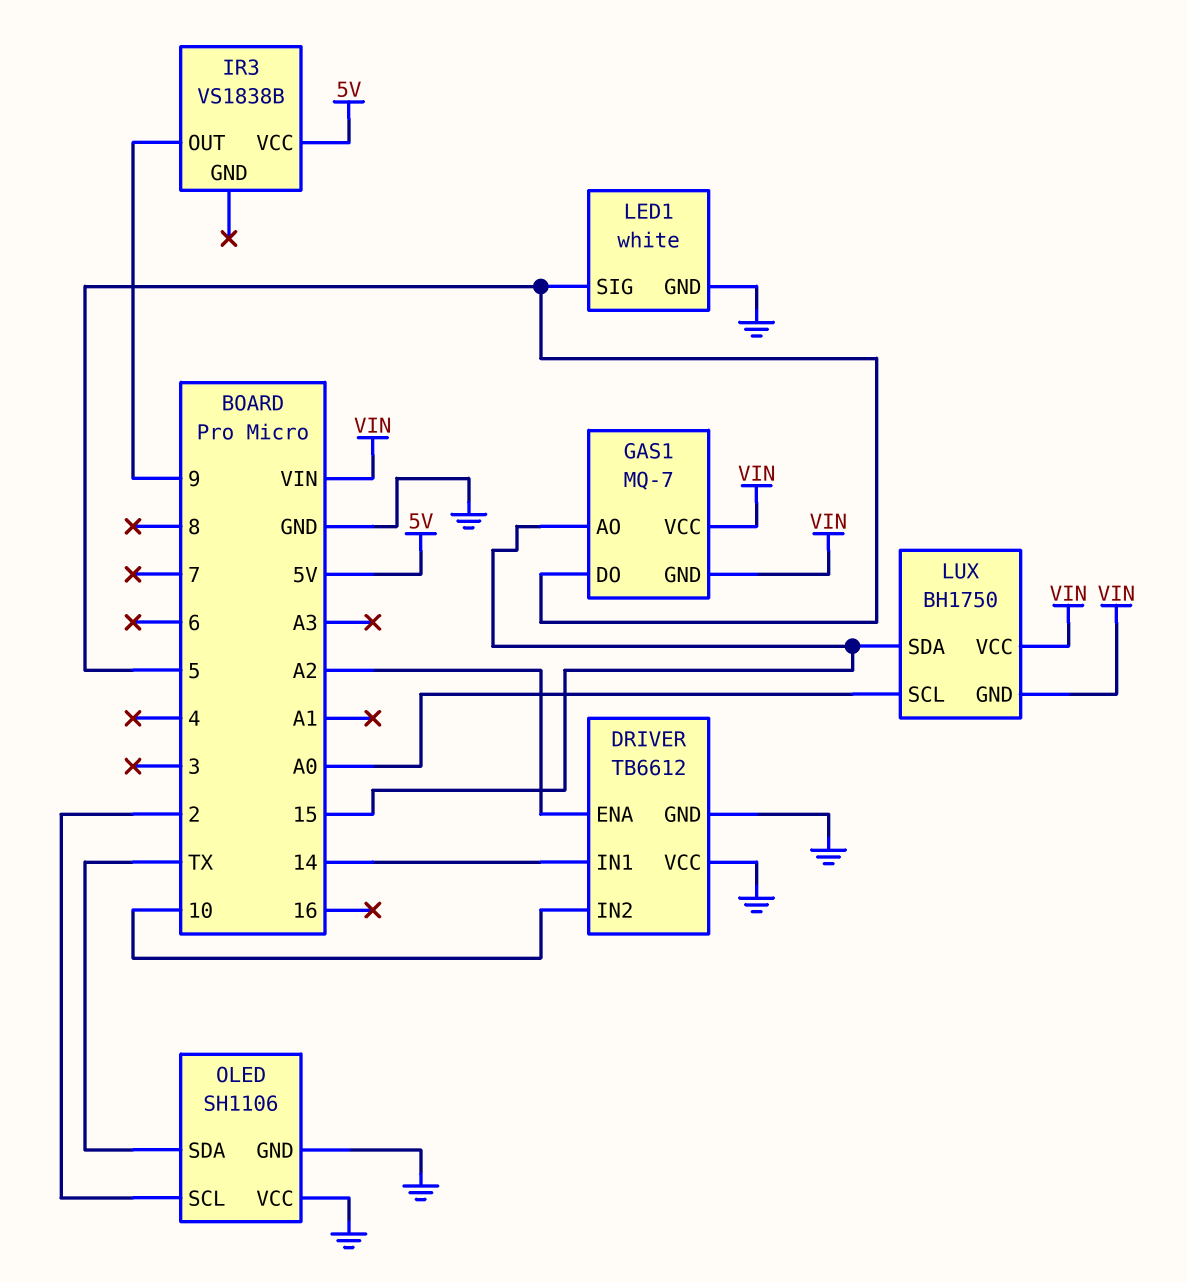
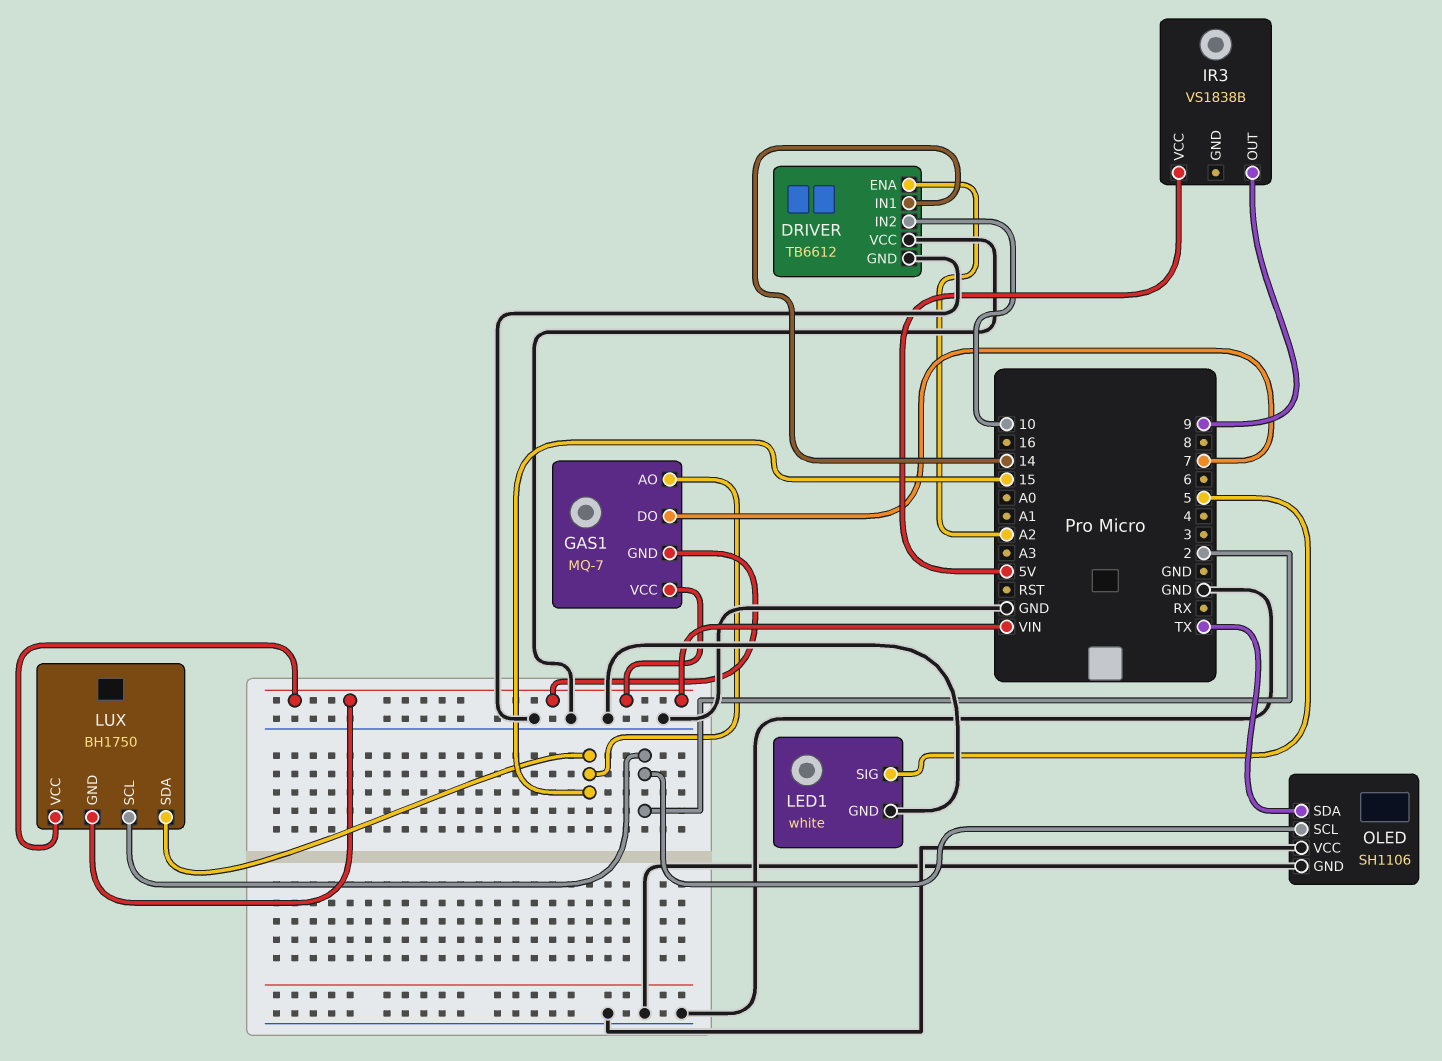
GAS1 pin DO: 5 -> 7
LUX pin SCL: A0 -> 2

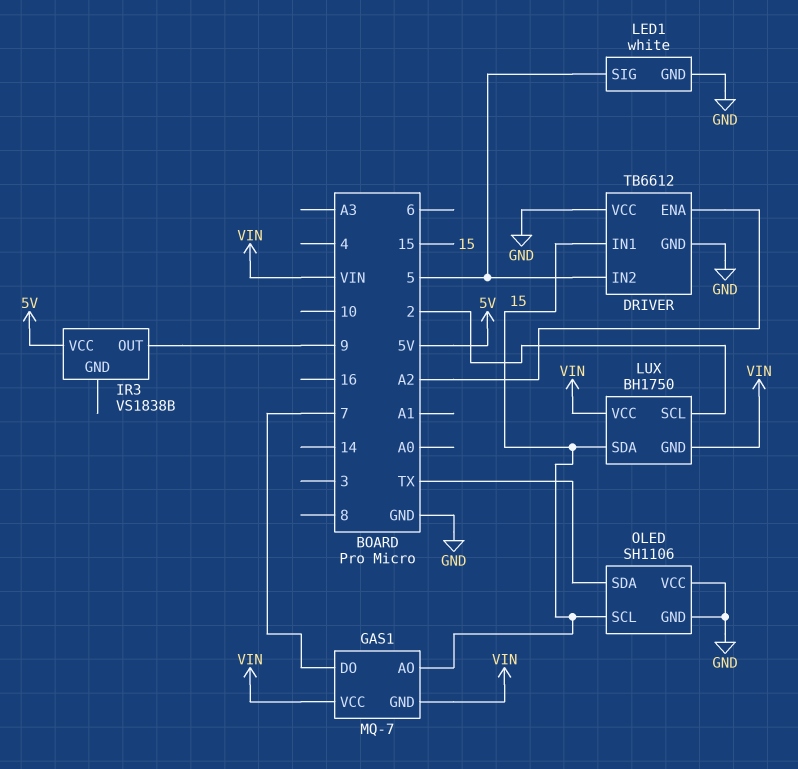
DRIVER pin IN1: 14 -> 15
DRIVER pin IN2: 10 -> 5
OLED pin SCL: 2 -> 15

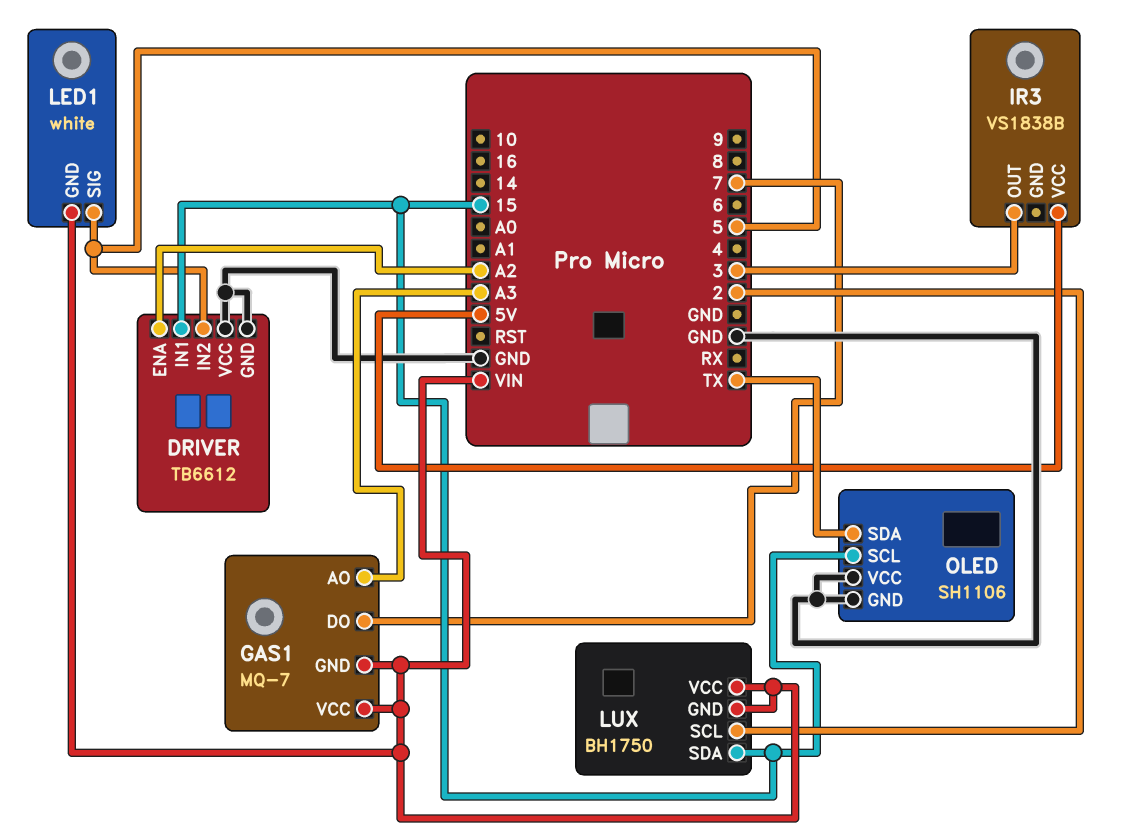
GAS1 pin AO: 15 -> A3
IR3 pin OUT: 9 -> 3
LED1 pin GND: GND -> VIN

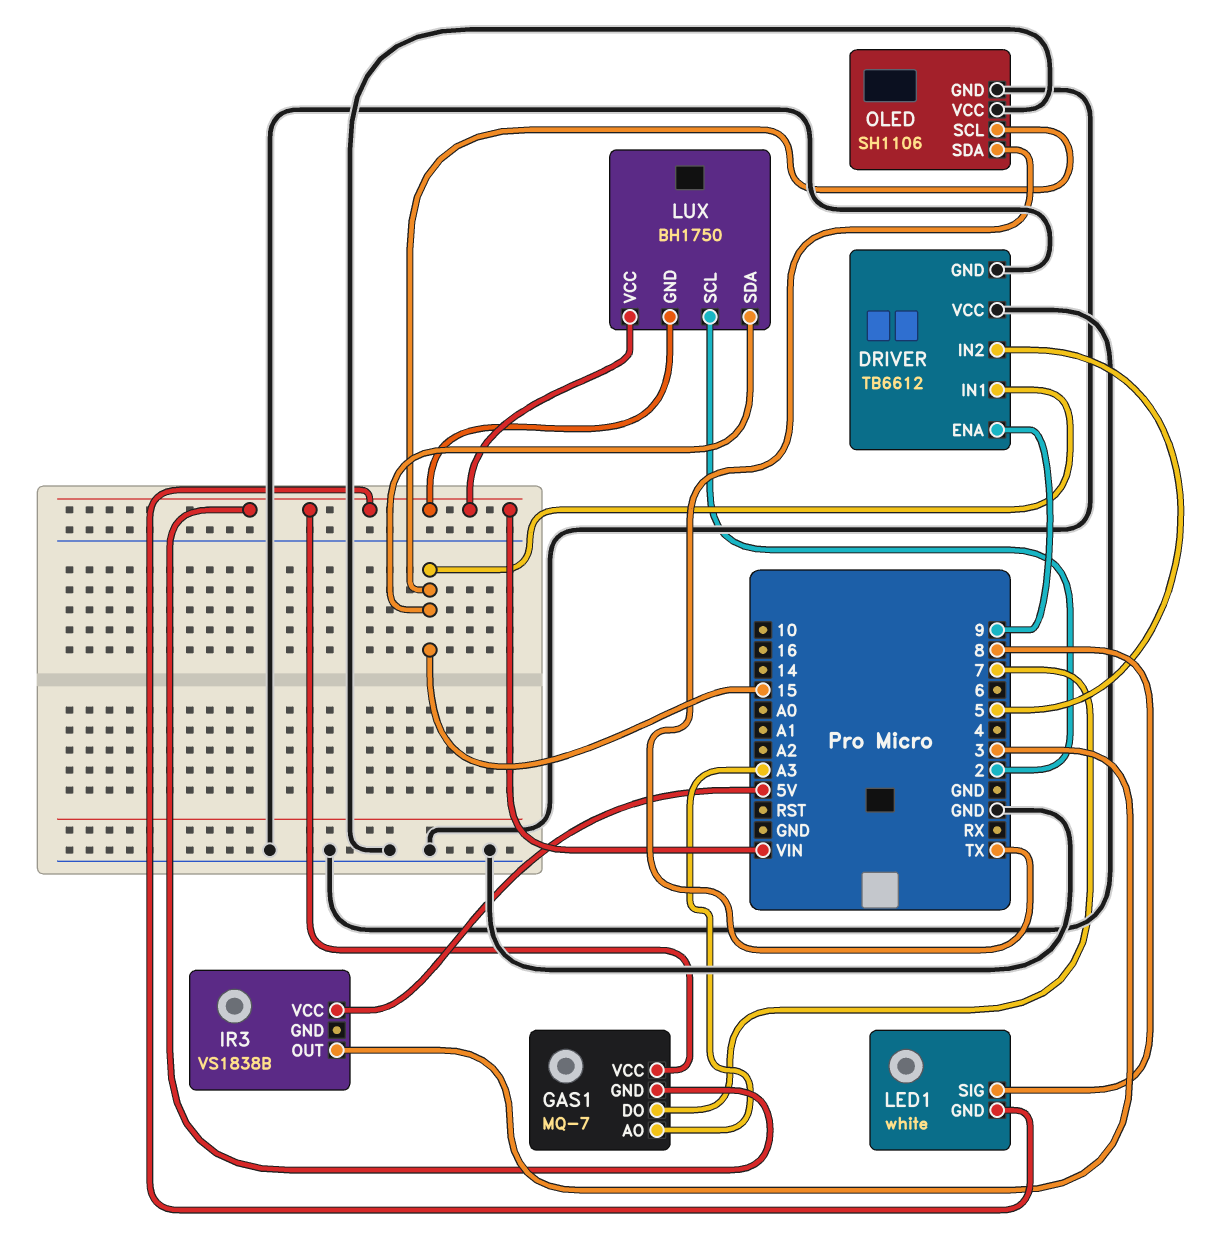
DRIVER pin ENA: A2 -> 9
LED1 pin SIG: 5 -> 8

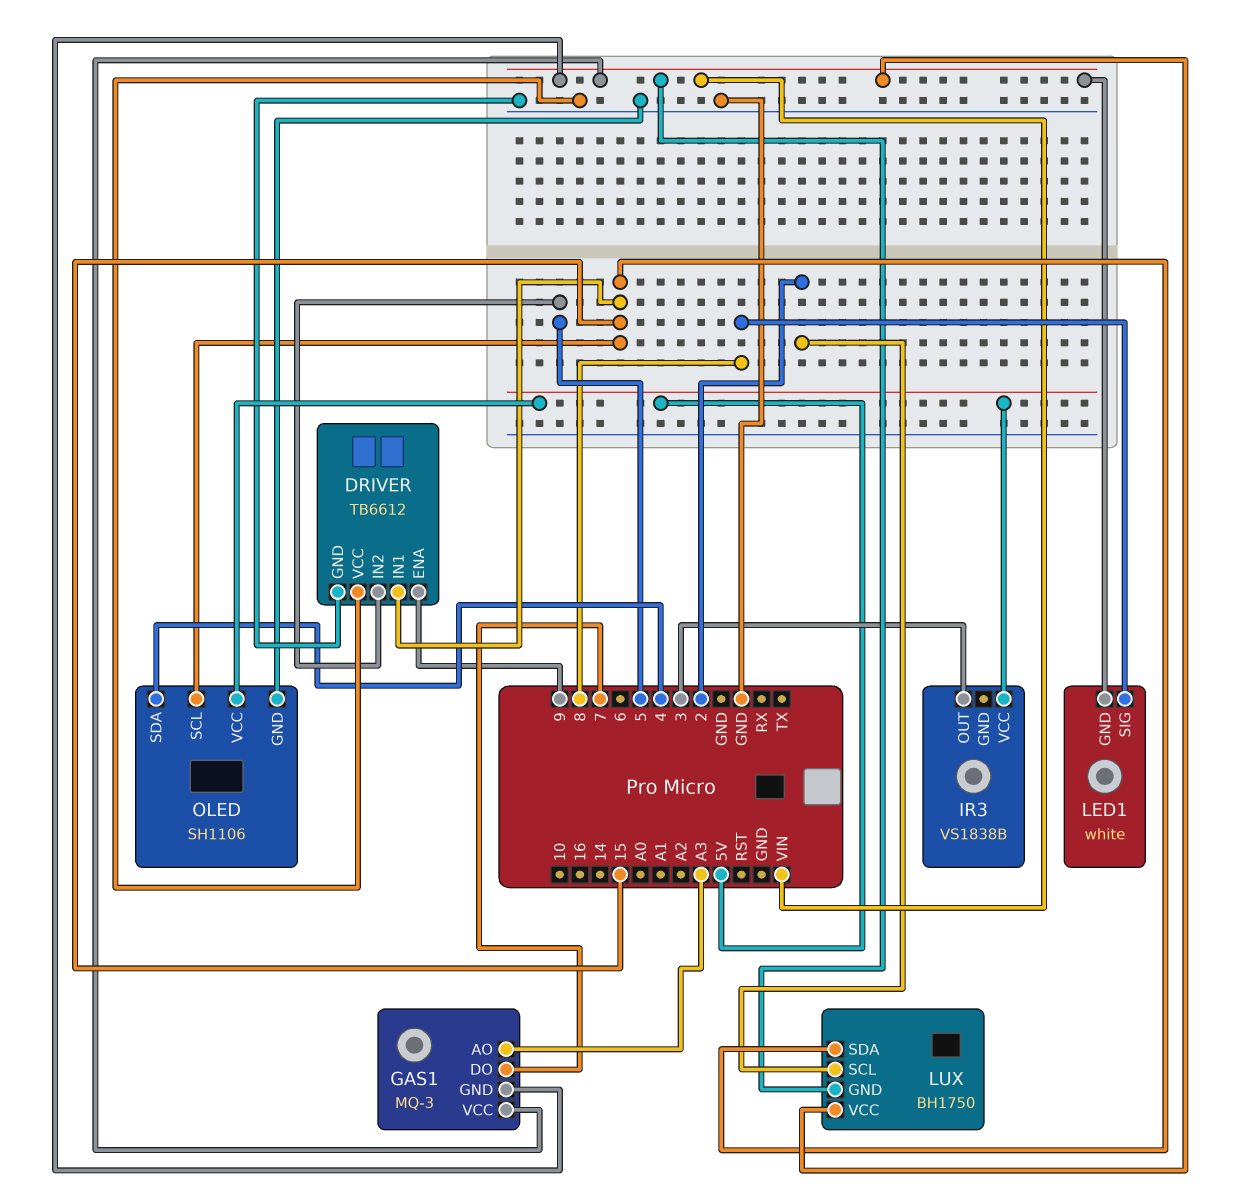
GAS1: MQ-7 -> MQ-3
OLED pin SDA: TX -> 4
OLED pin VCC: GND -> 5V

